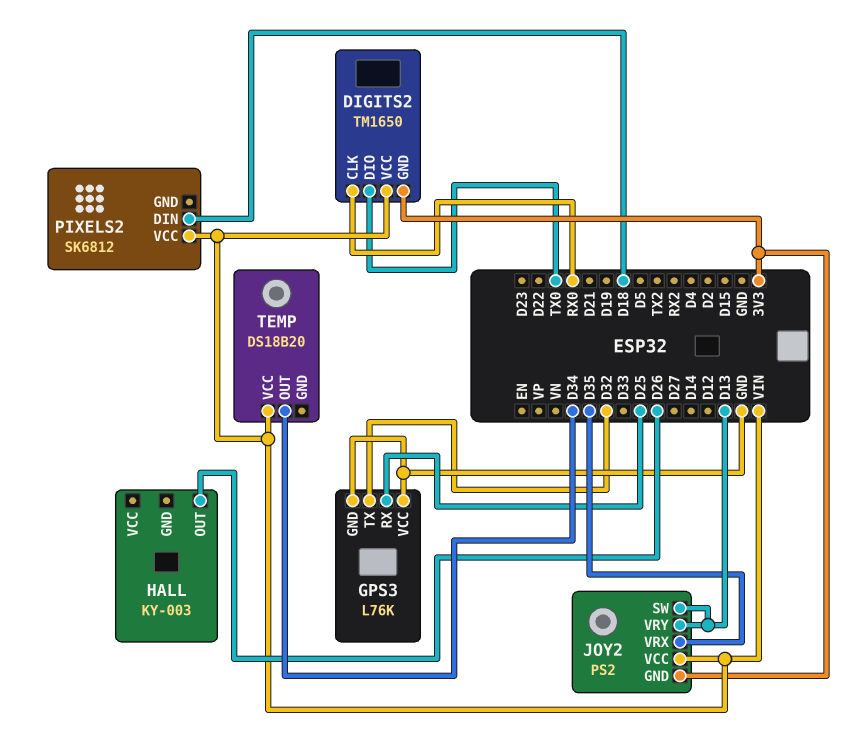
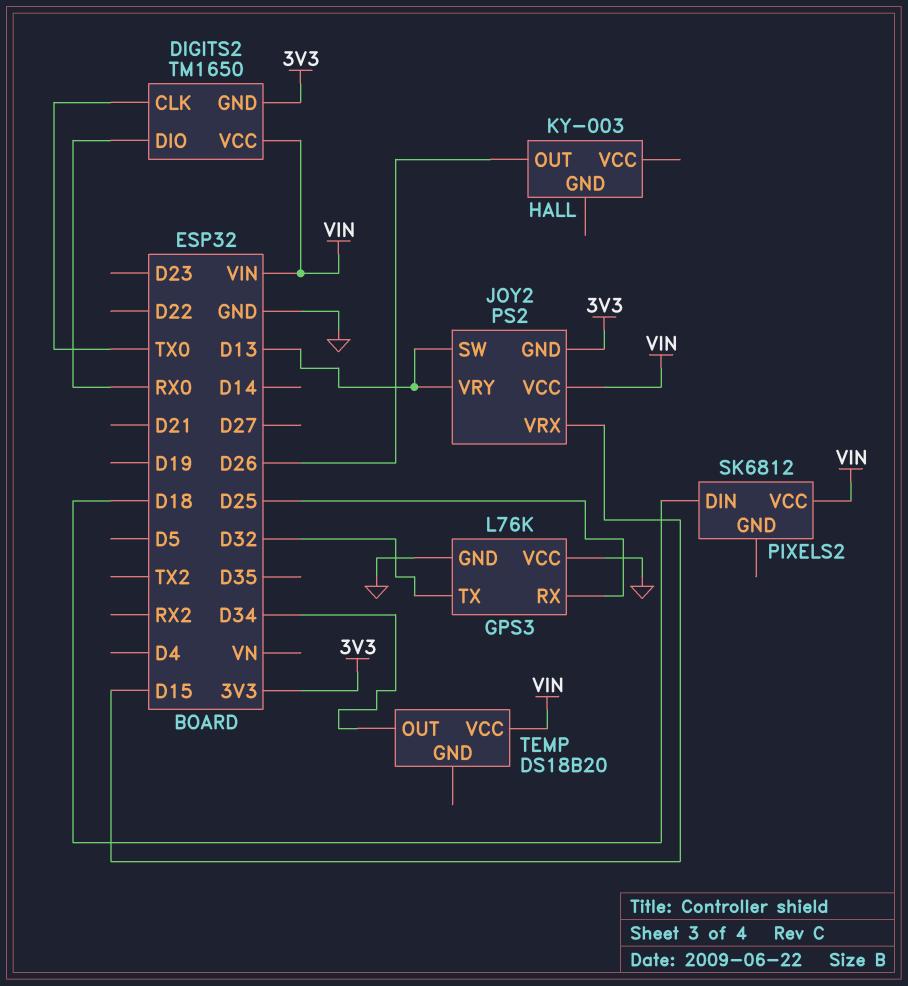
DIGITS2 pin CLK: RX0 -> TX0
DIGITS2 pin DIO: TX0 -> RX0
JOY2 pin VRX: D35 -> D15

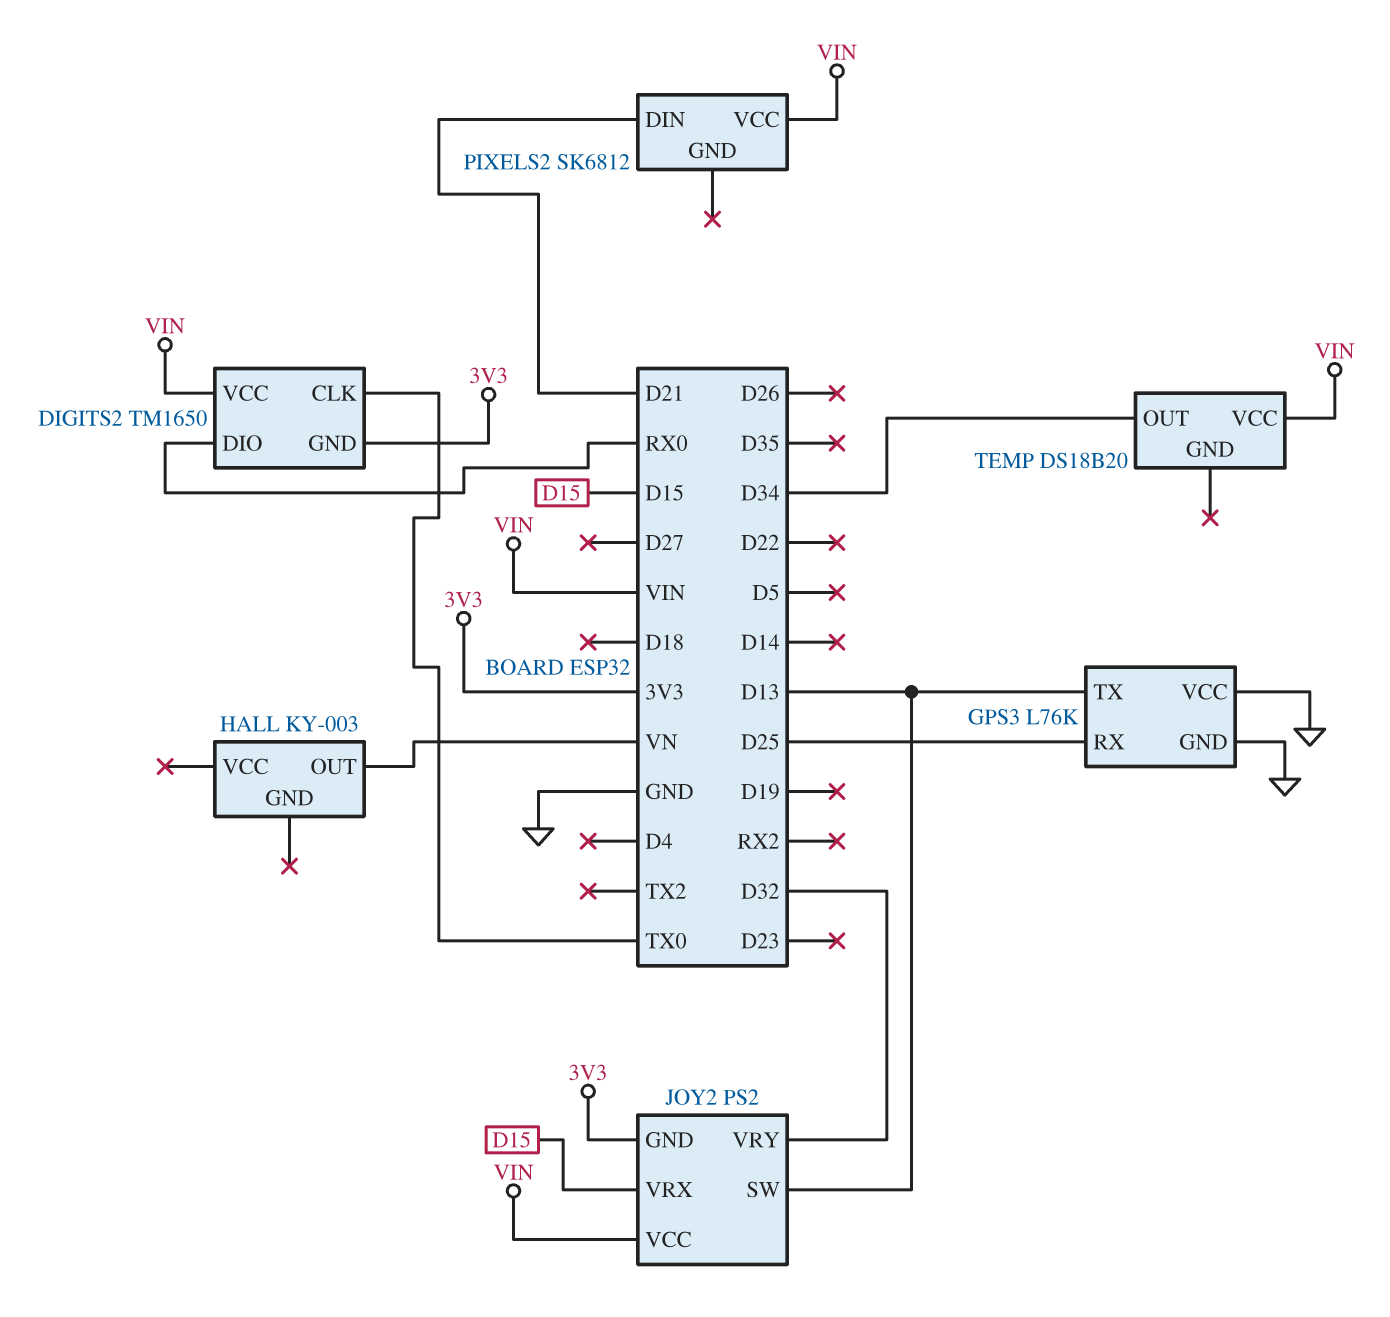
GPS3 pin TX: D32 -> D13
HALL pin OUT: D26 -> VN
JOY2 pin VRY: D13 -> D32
PIXELS2 pin DIN: D18 -> D21

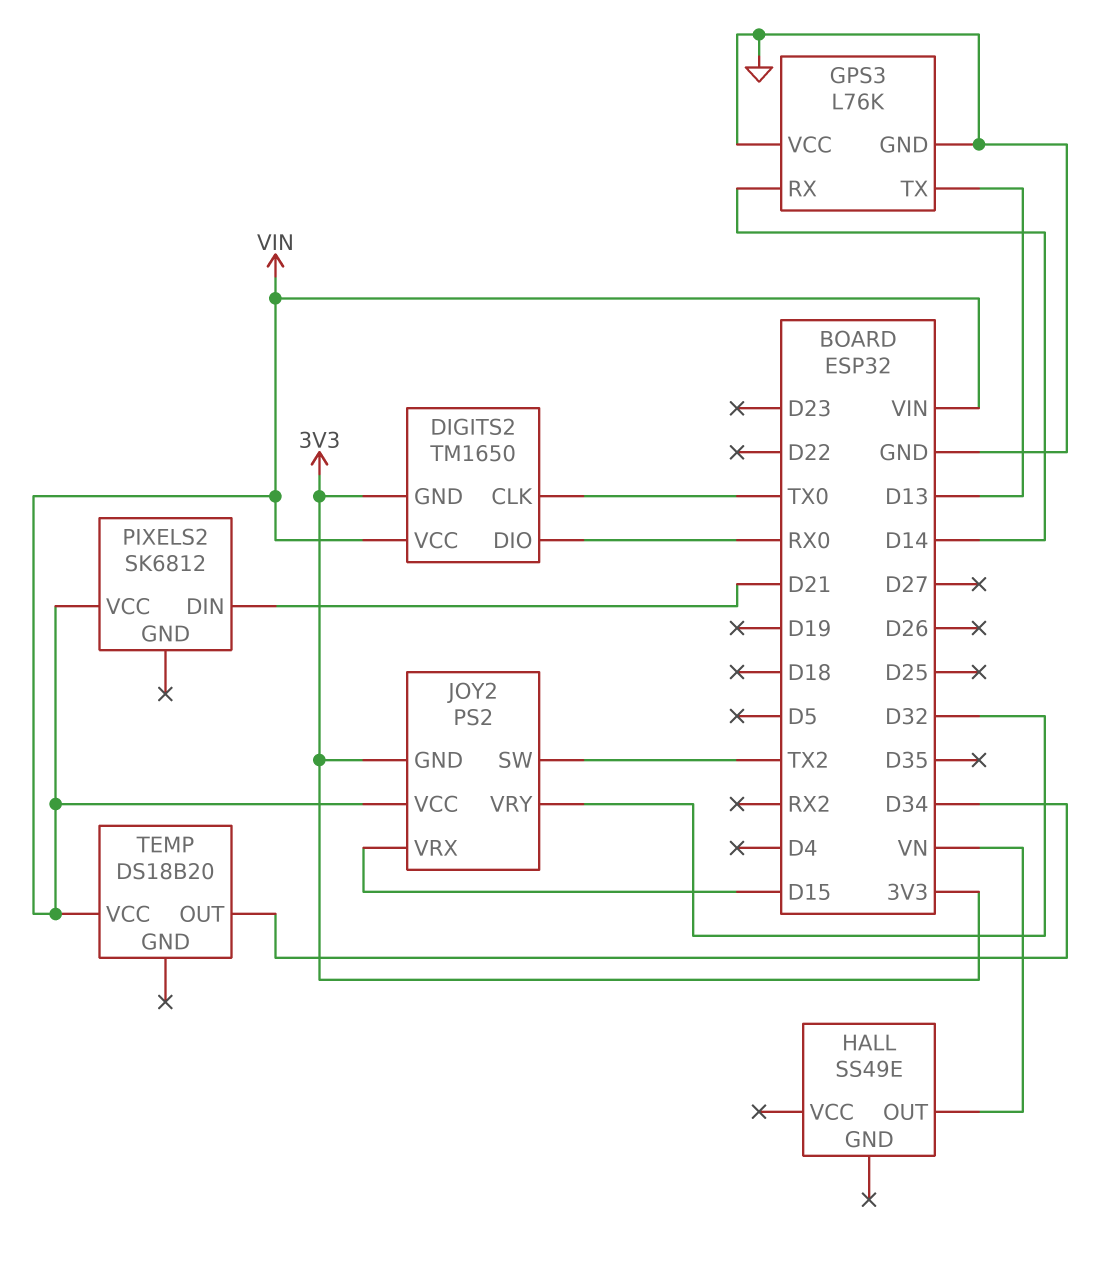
GPS3 pin RX: D25 -> D14
HALL: KY-003 -> SS49E
JOY2 pin SW: D13 -> TX2

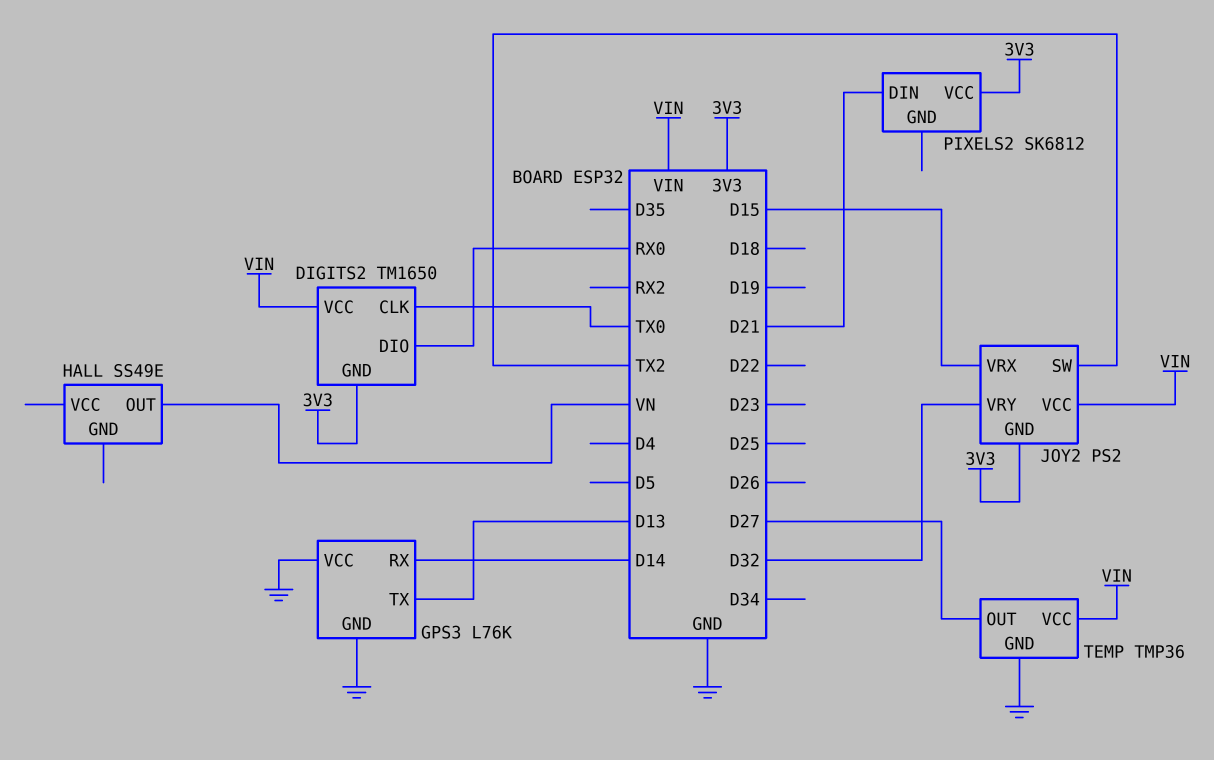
PIXELS2 pin VCC: VIN -> 3V3
TEMP: DS18B20 -> TMP36
TEMP pin GND: none -> GND
TEMP pin OUT: D34 -> D27

